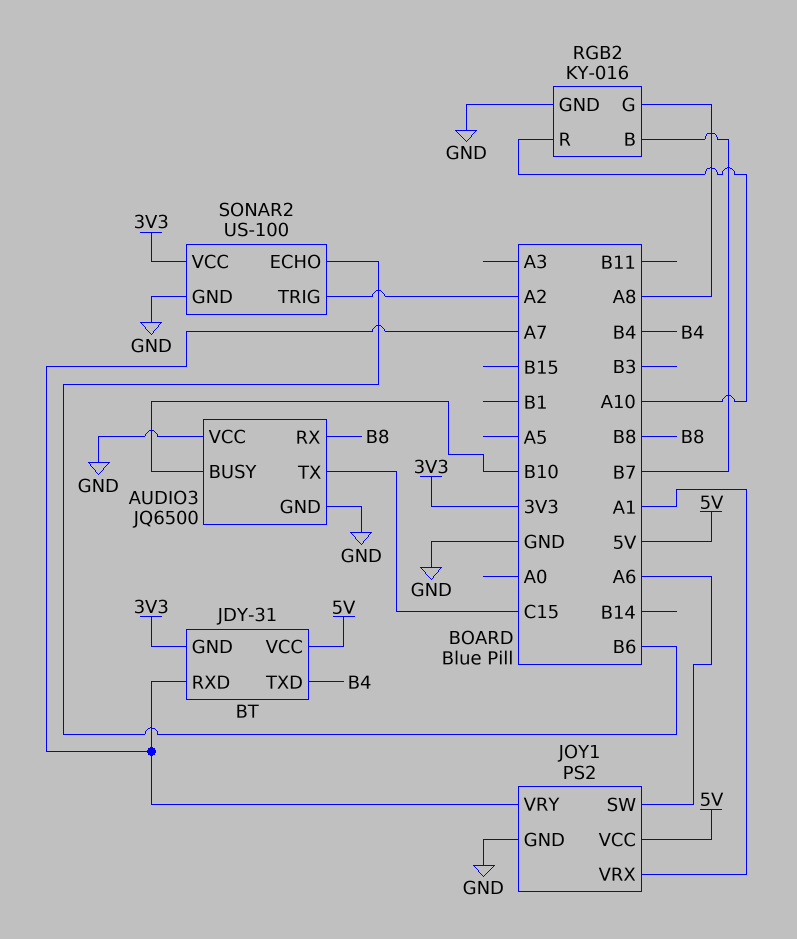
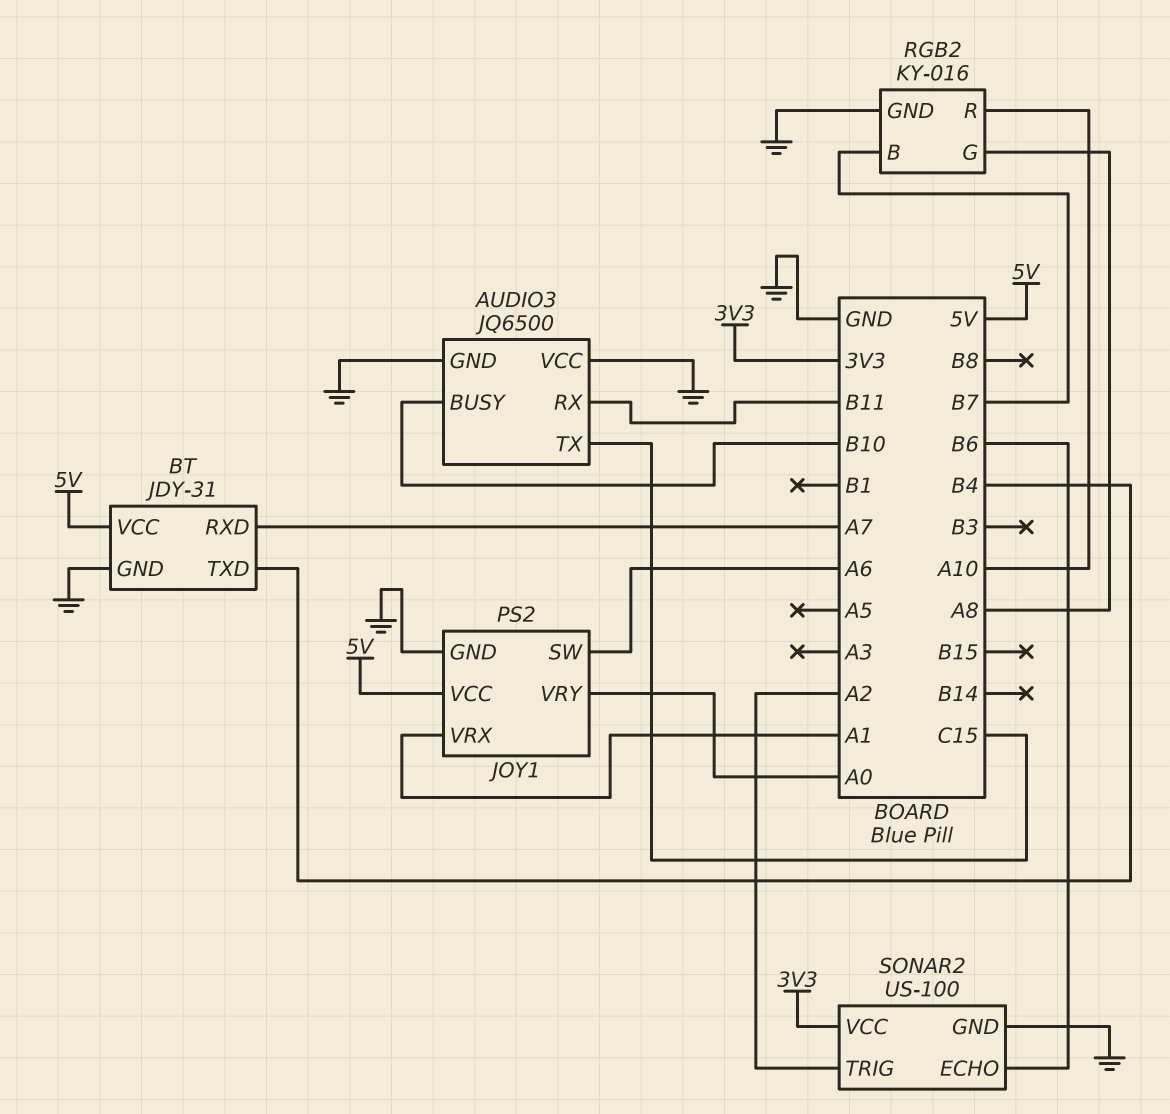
AUDIO3 pin RX: B8 -> B11
BT pin GND: 3V3 -> GND
JOY1 pin VRY: A7 -> A0

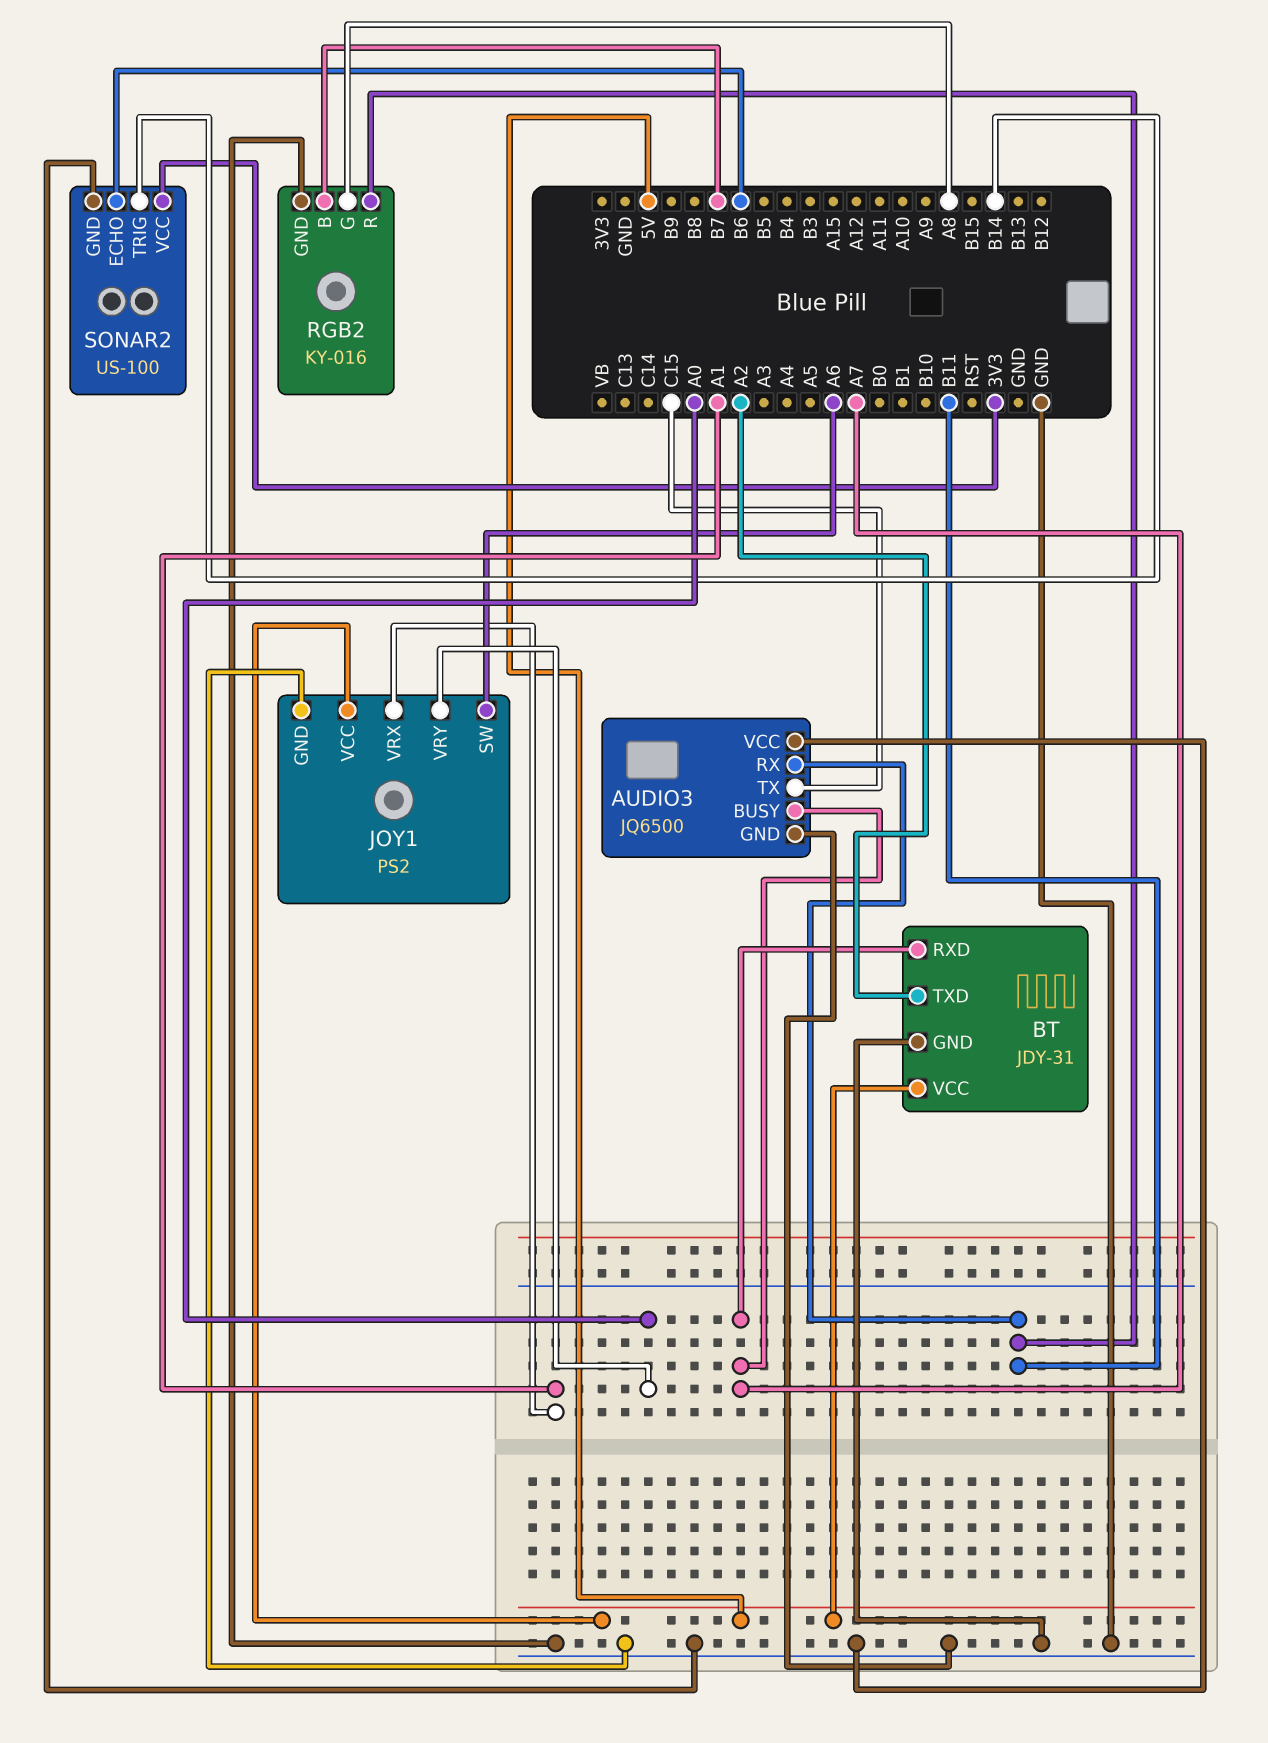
AUDIO3 pin BUSY: B10 -> A7
BT pin TXD: B4 -> A2
RGB2 pin R: A10 -> B11
SONAR2 pin TRIG: A2 -> B14

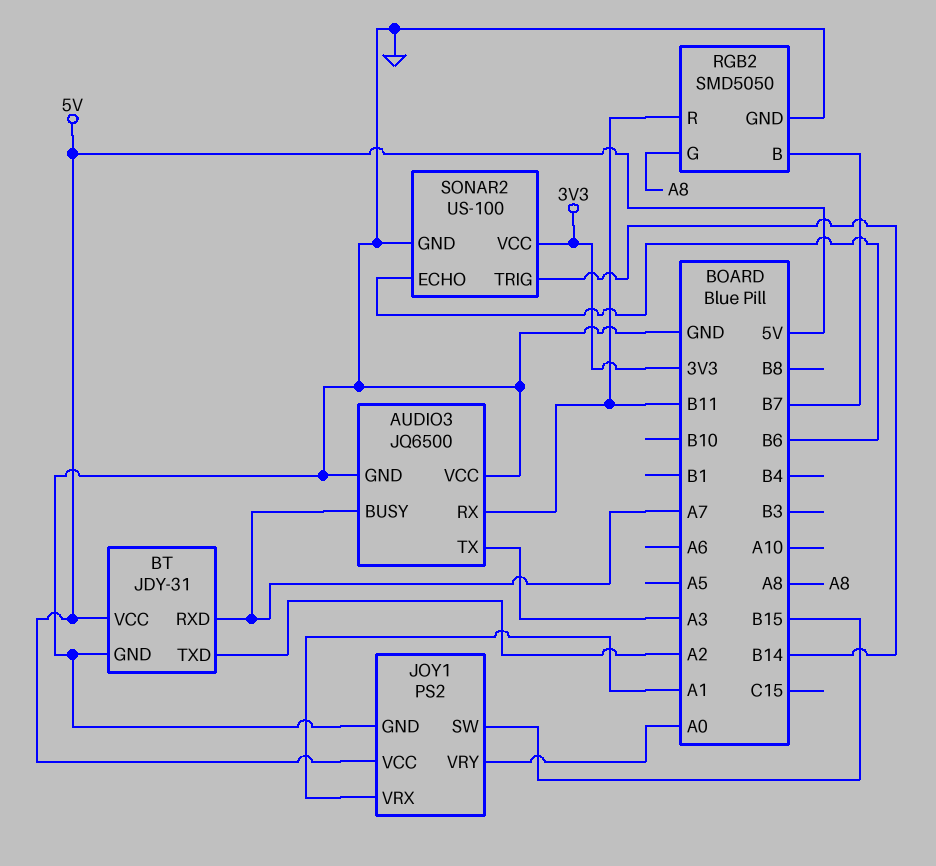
AUDIO3 pin TX: C15 -> A3
JOY1 pin SW: A6 -> B15
RGB2: KY-016 -> SMD5050

